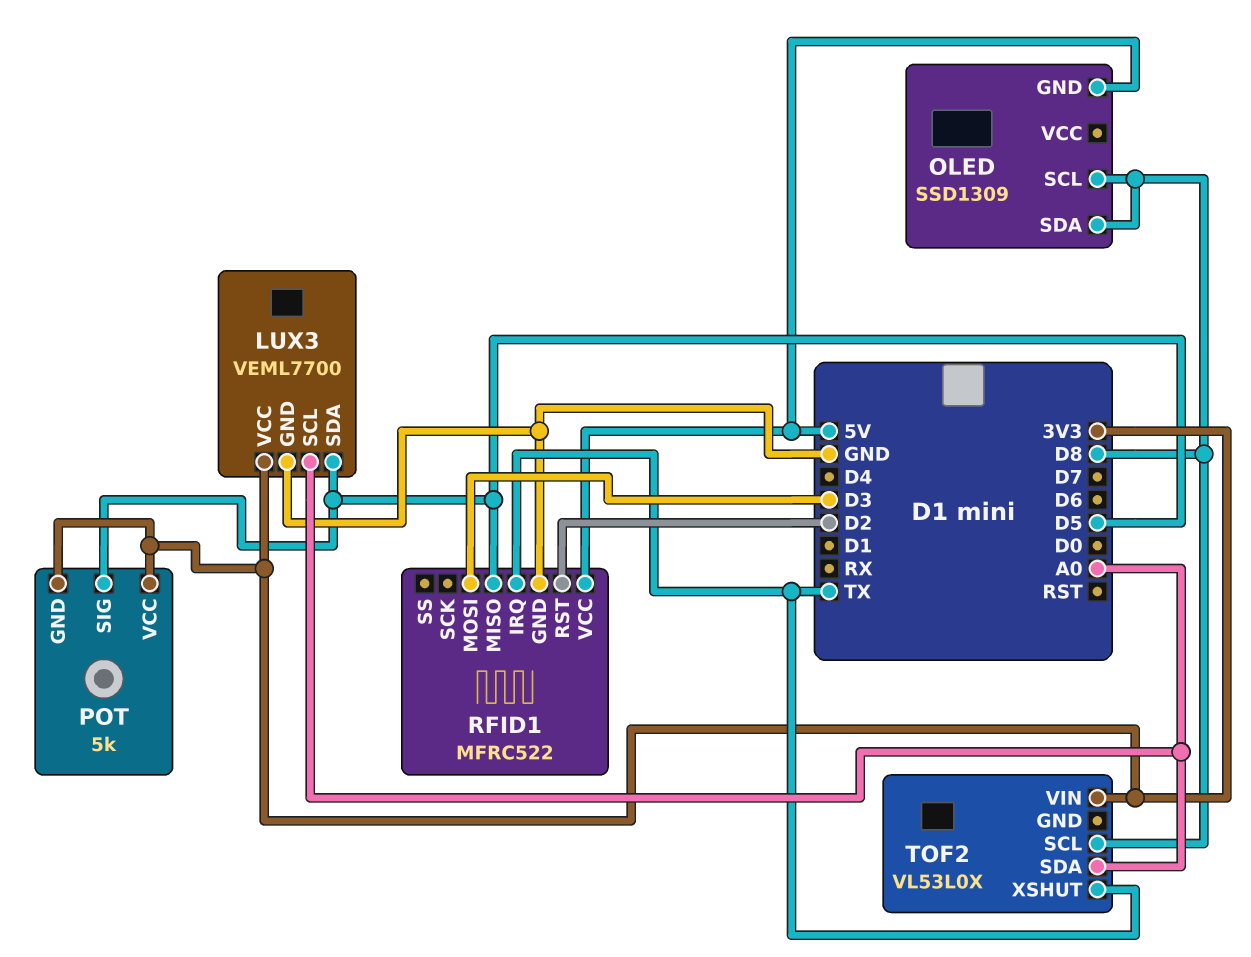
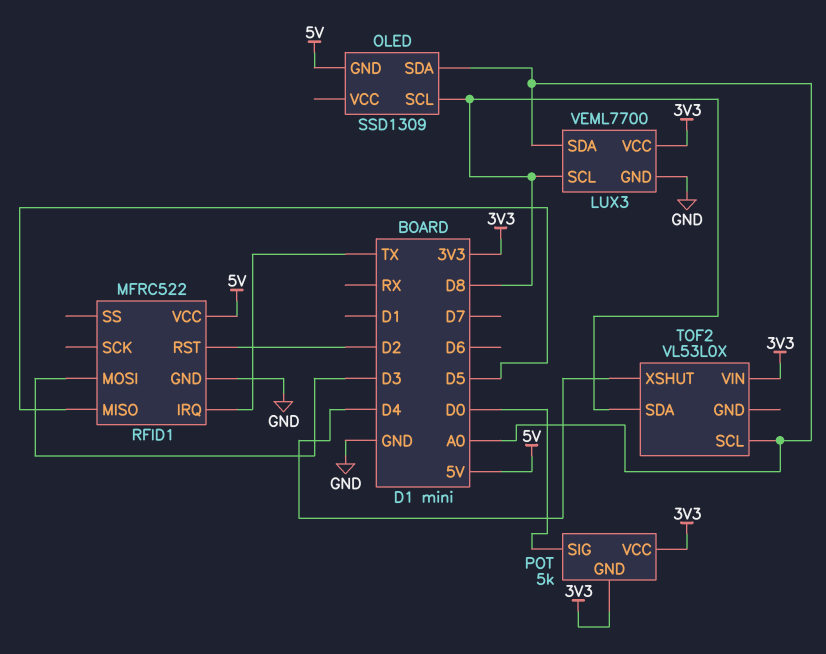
LUX3 pin SCL: A0 -> D8
LUX3 pin SDA: D5 -> A0
OLED pin SDA: D8 -> A0
POT pin SIG: D5 -> D0
TOF2 pin SCL: D8 -> A0
TOF2 pin SDA: A0 -> D8
TOF2 pin XSHUT: TX -> D4

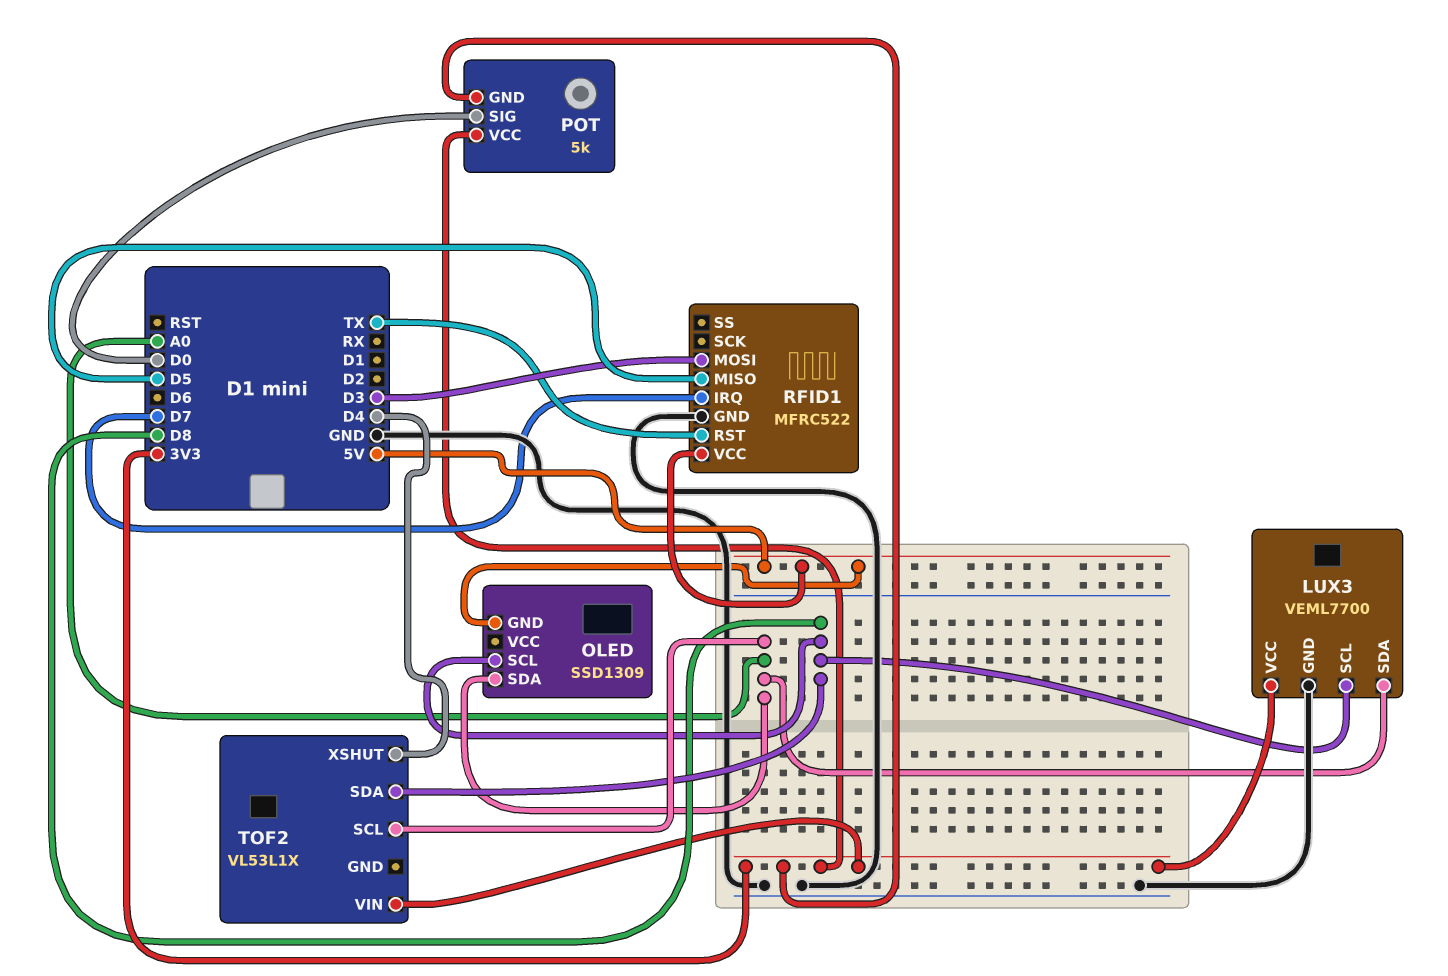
RFID1 pin IRQ: TX -> D7
RFID1 pin RST: D2 -> TX
TOF2: VL53L0X -> VL53L1X

